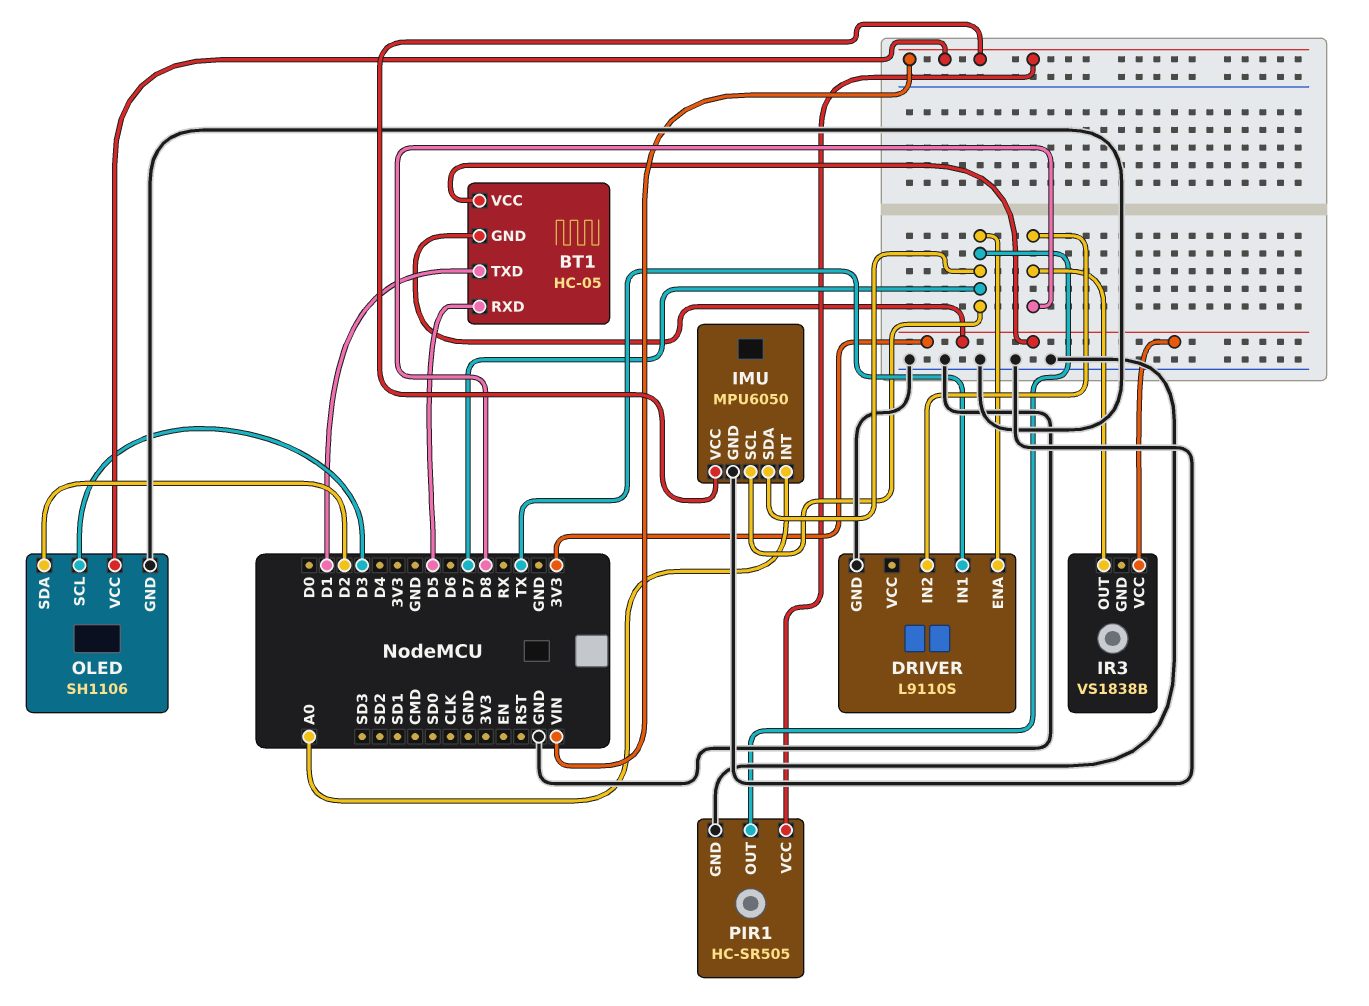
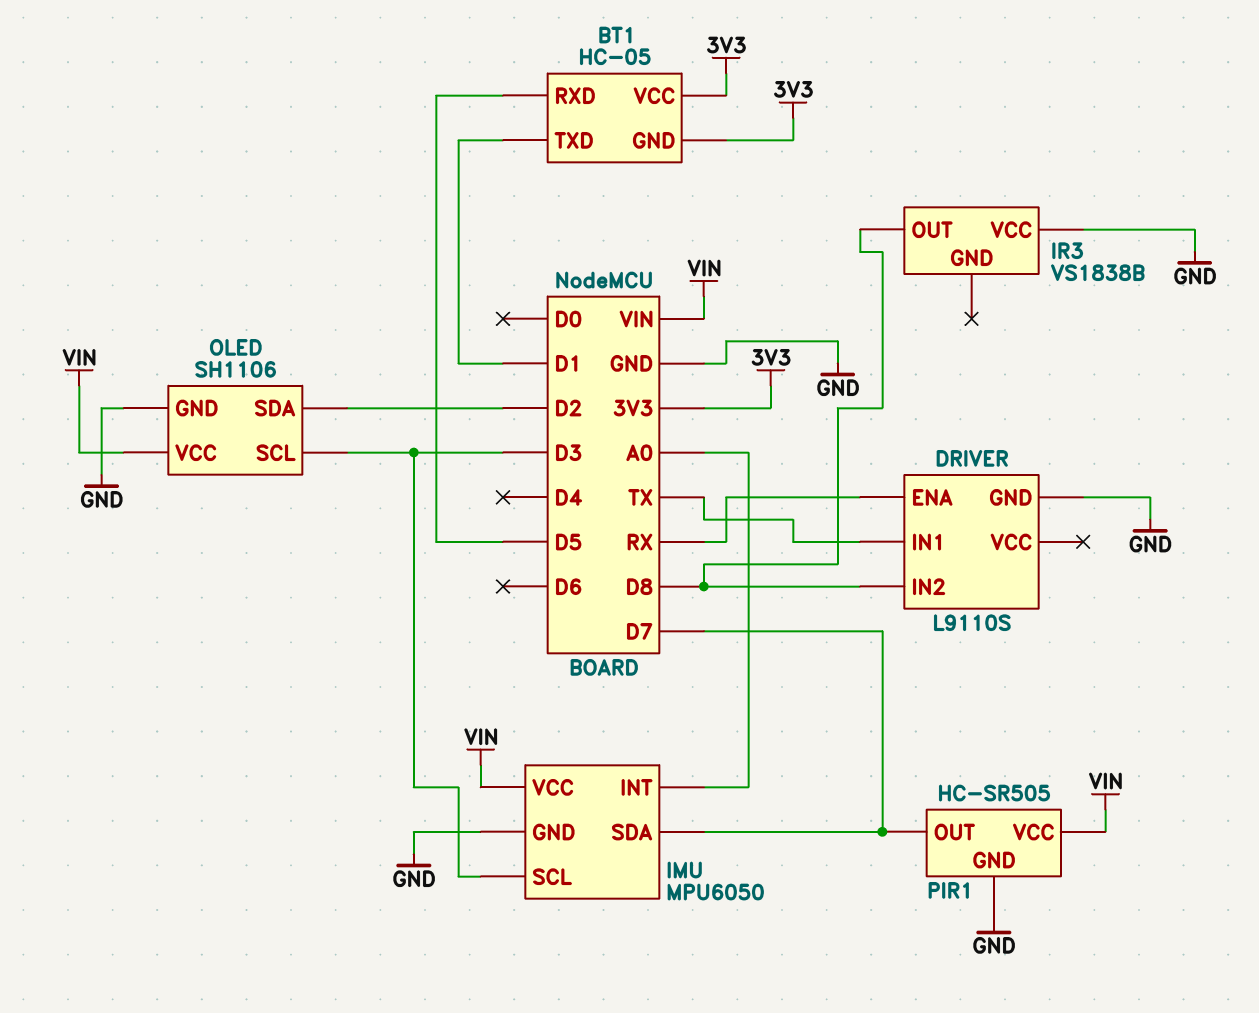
DRIVER pin ENA: D7 -> RX
IMU pin SCL: D7 -> D3
IR3 pin VCC: 3V3 -> GND

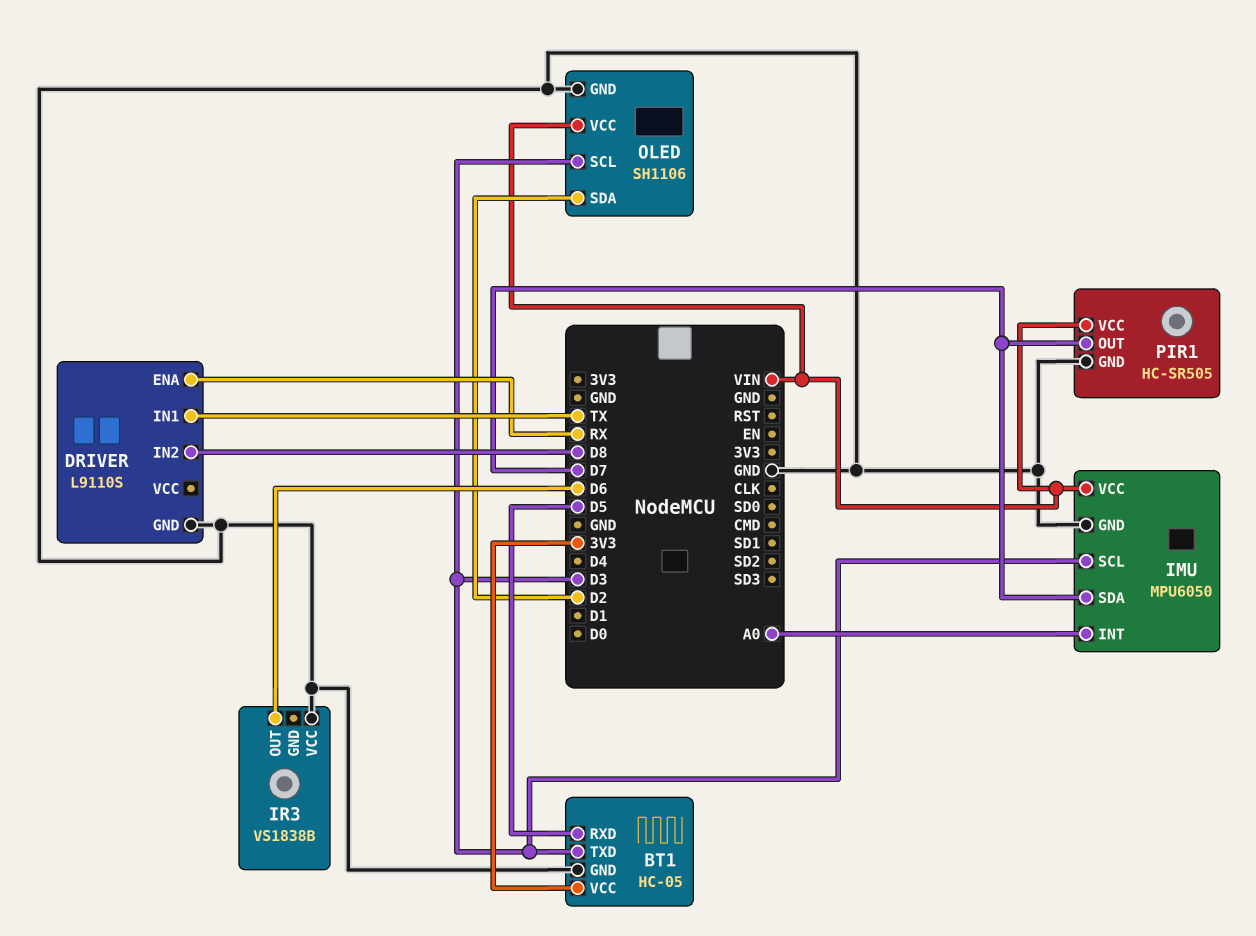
BT1 pin GND: 3V3 -> GND
BT1 pin TXD: D1 -> D3
IR3 pin OUT: D8 -> D6

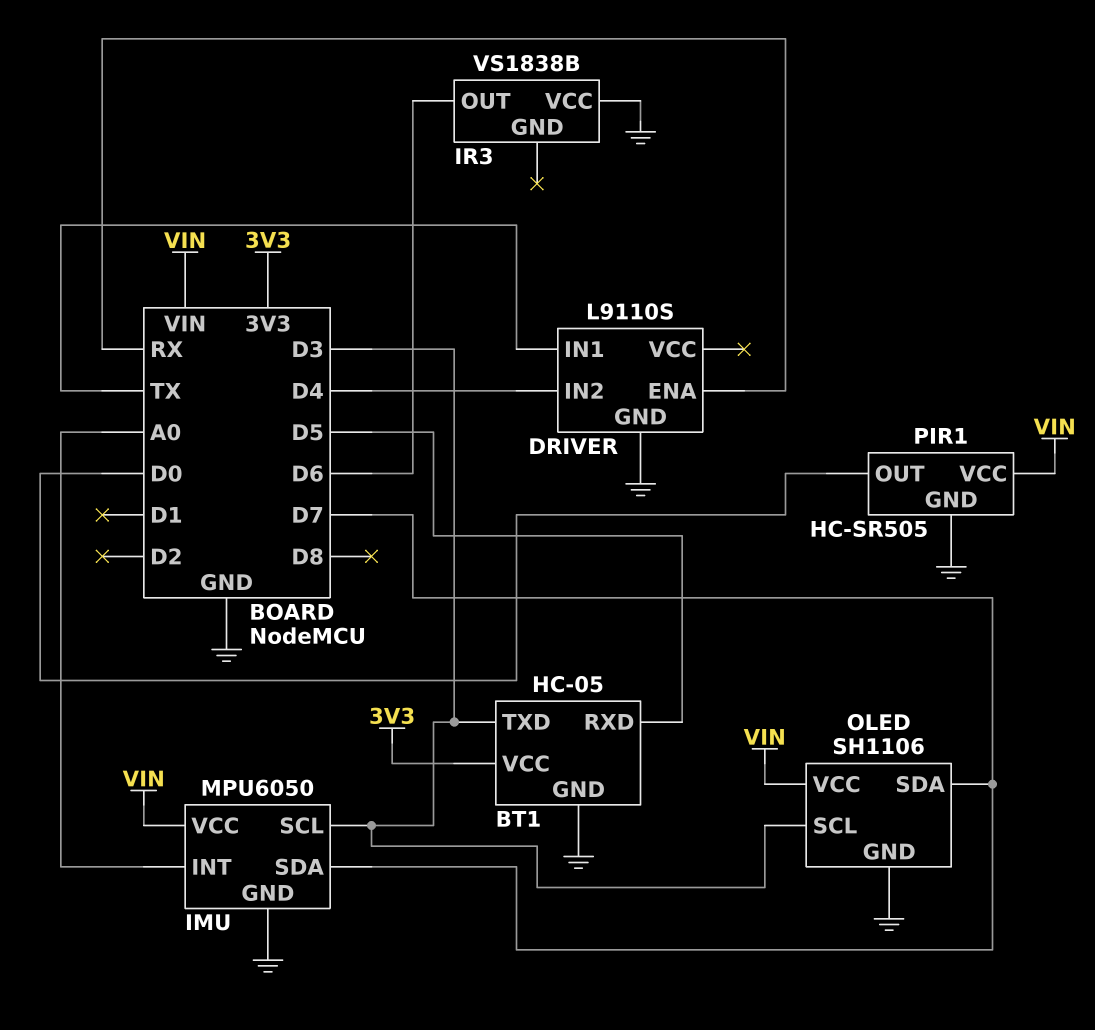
DRIVER pin IN2: D8 -> D4
OLED pin SDA: D2 -> D7
PIR1 pin OUT: D7 -> D0

